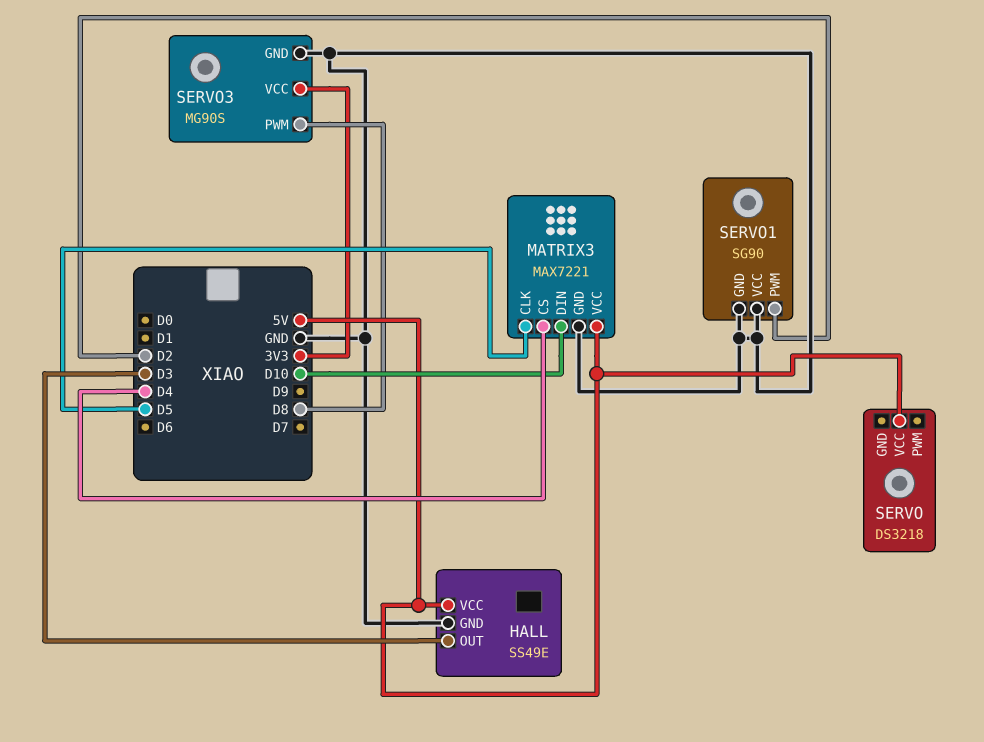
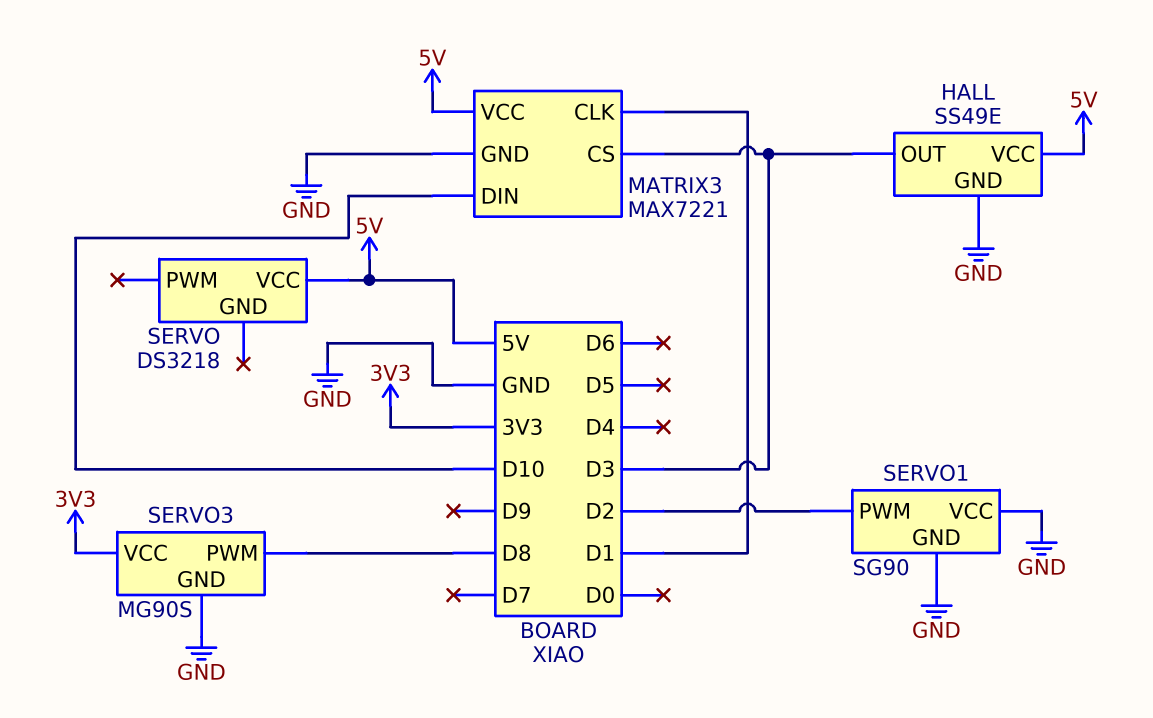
MATRIX3 pin CLK: D5 -> D1
MATRIX3 pin CS: D4 -> D3

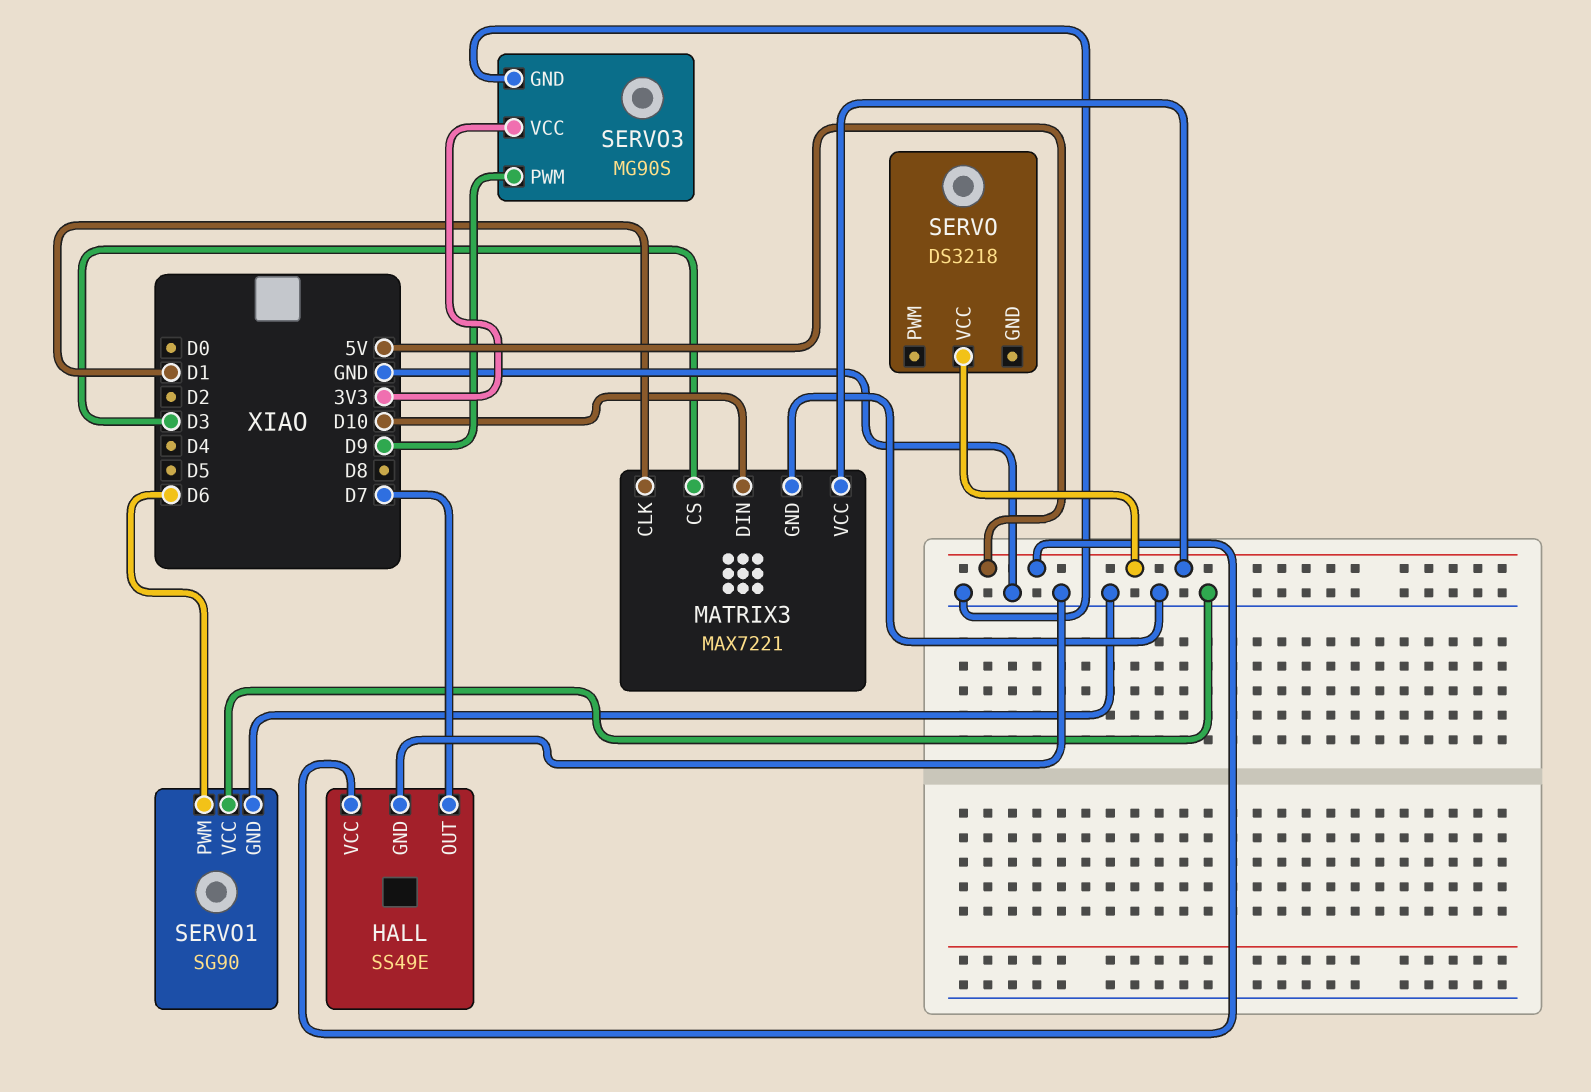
HALL pin OUT: D3 -> D7
SERVO1 pin PWM: D2 -> D6
SERVO3 pin PWM: D8 -> D9

